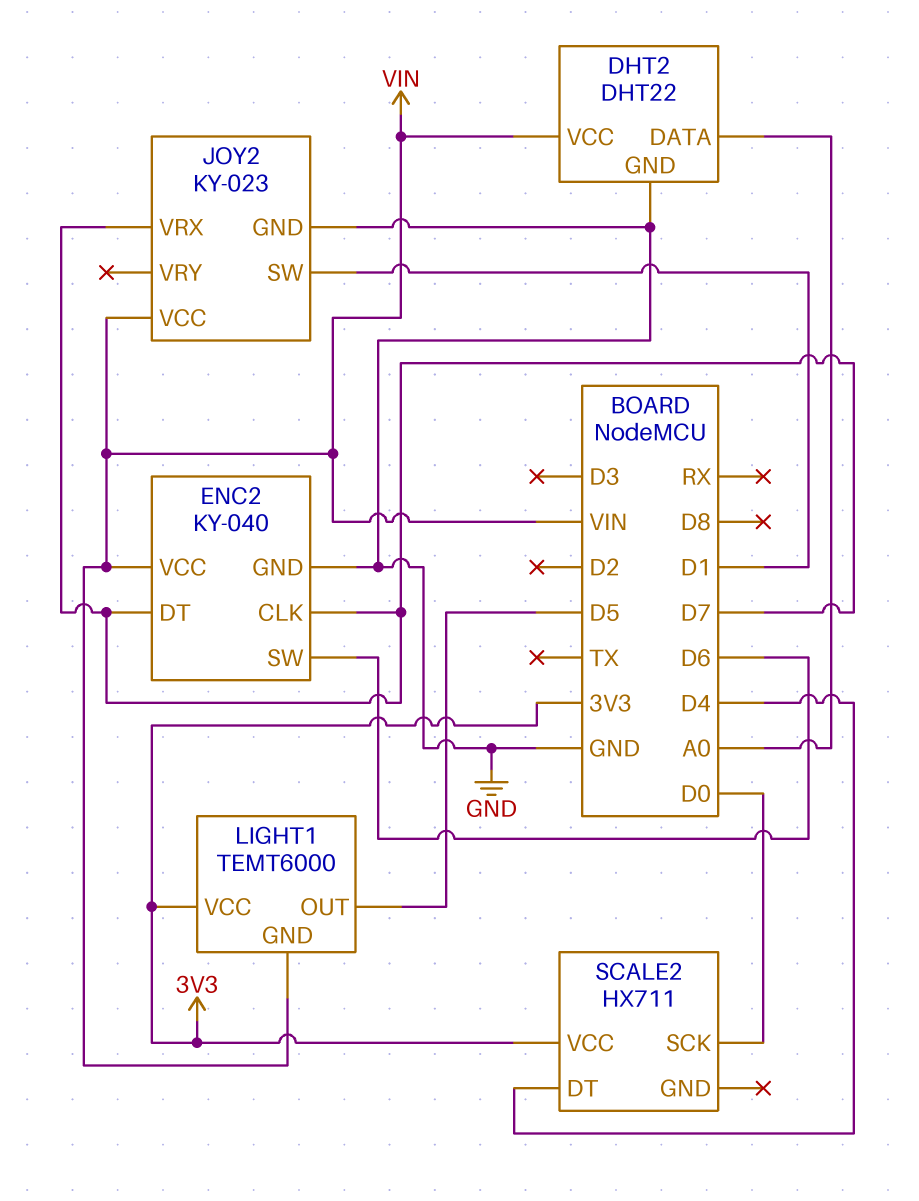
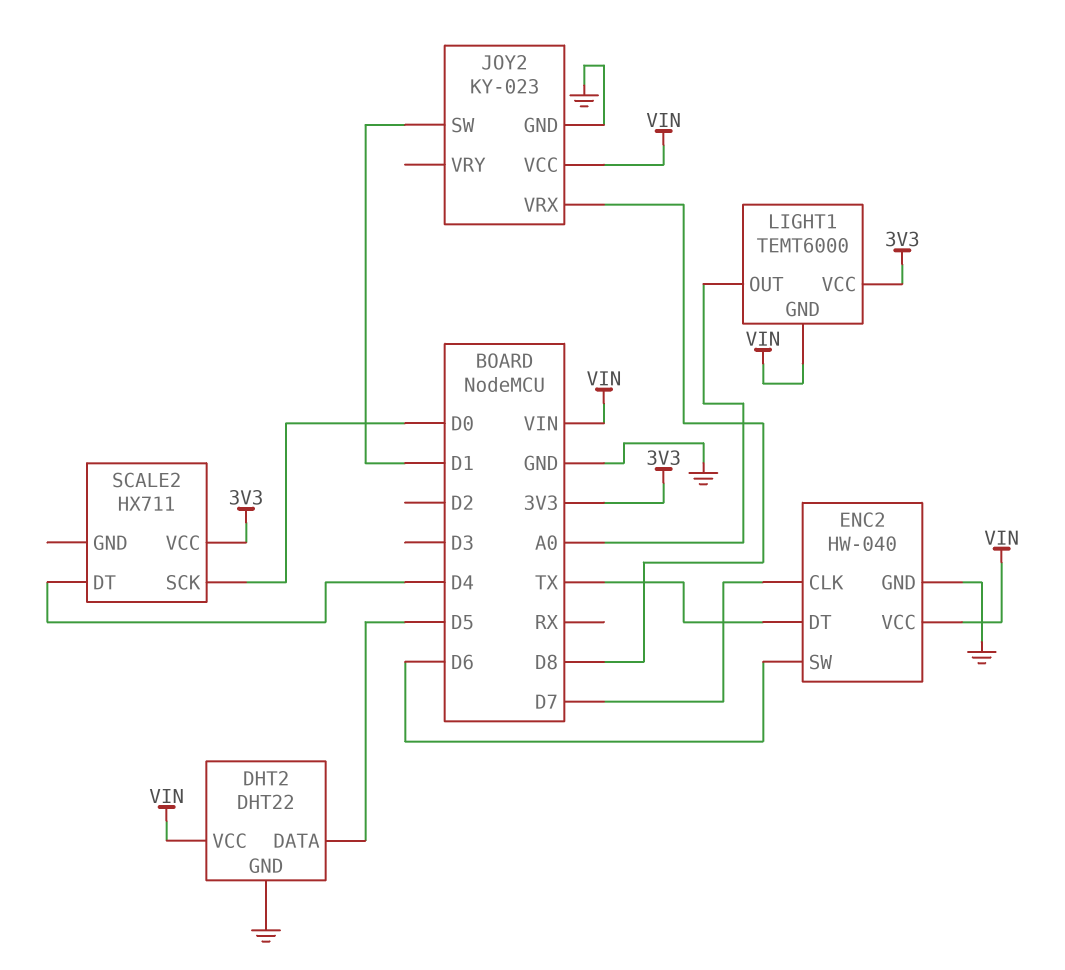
DHT2 pin DATA: A0 -> D5
ENC2: KY-040 -> HW-040
ENC2 pin DT: D7 -> TX
JOY2 pin VRX: D7 -> D8
LIGHT1 pin OUT: D5 -> A0

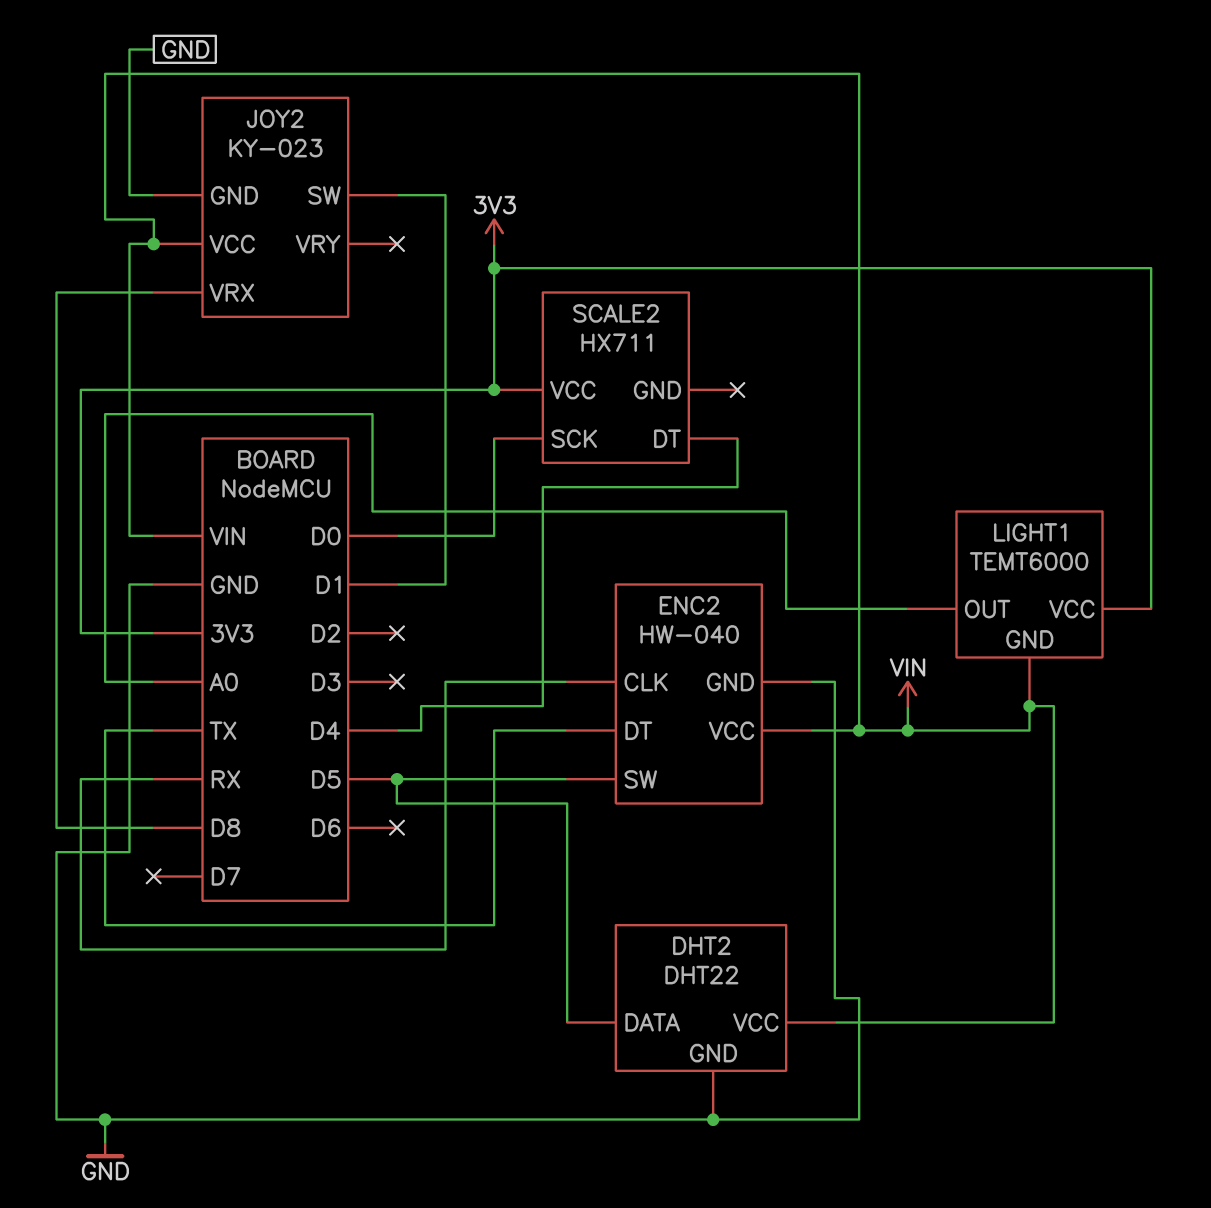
ENC2 pin CLK: D7 -> RX
ENC2 pin SW: D6 -> D5

